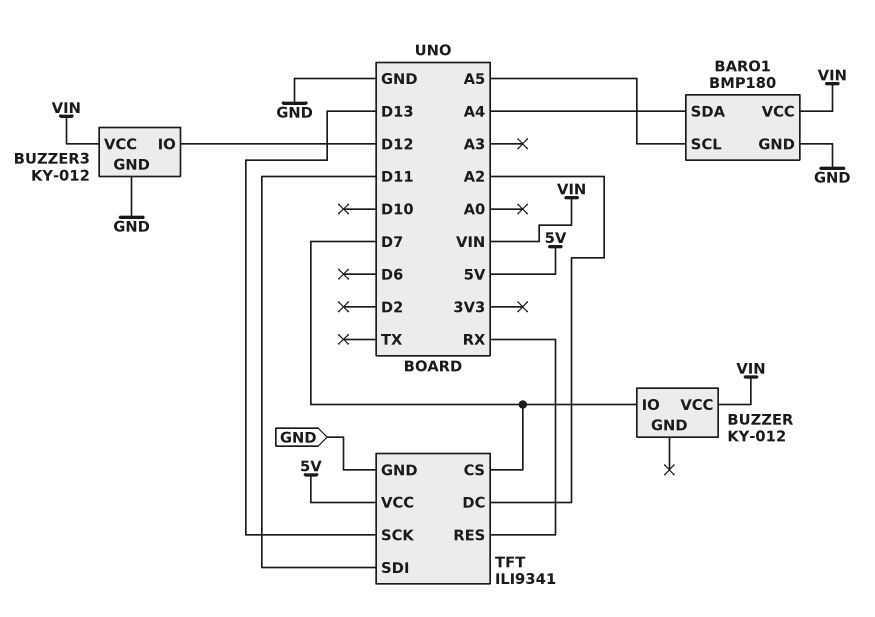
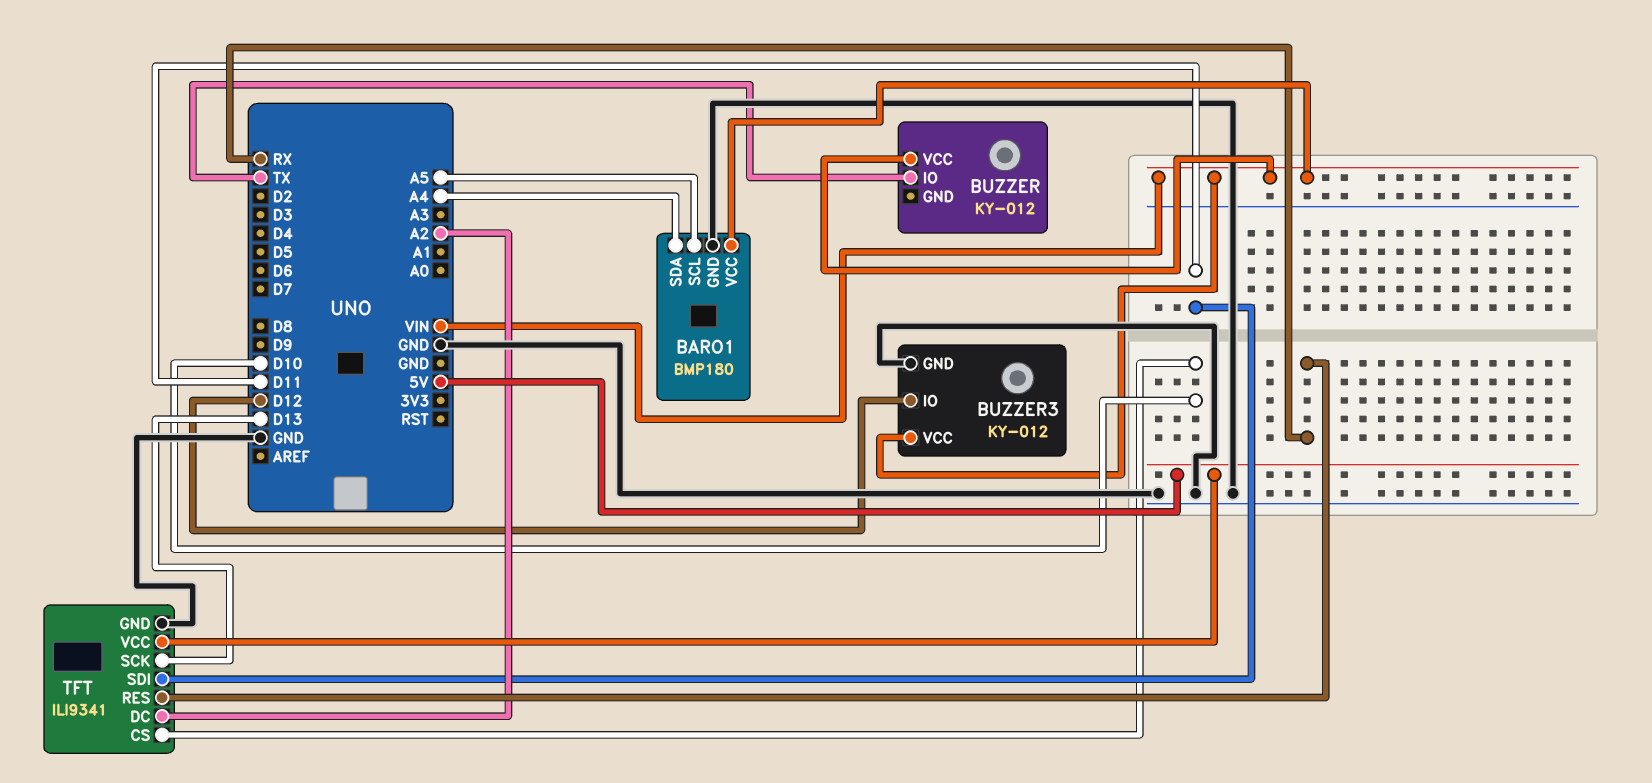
BUZZER pin IO: D7 -> TX
TFT pin CS: D7 -> D10

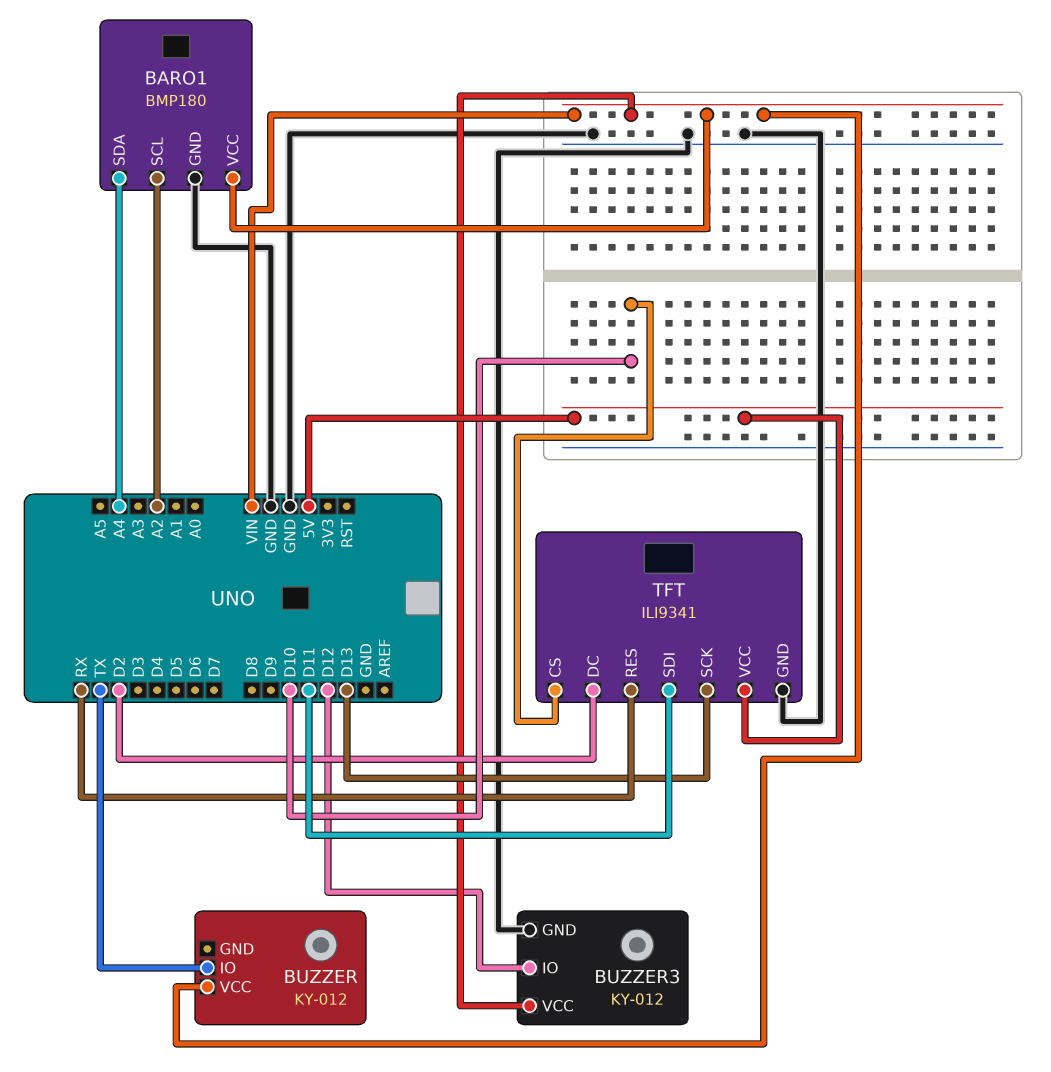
BARO1 pin SCL: A5 -> A2
TFT pin DC: A2 -> D2

